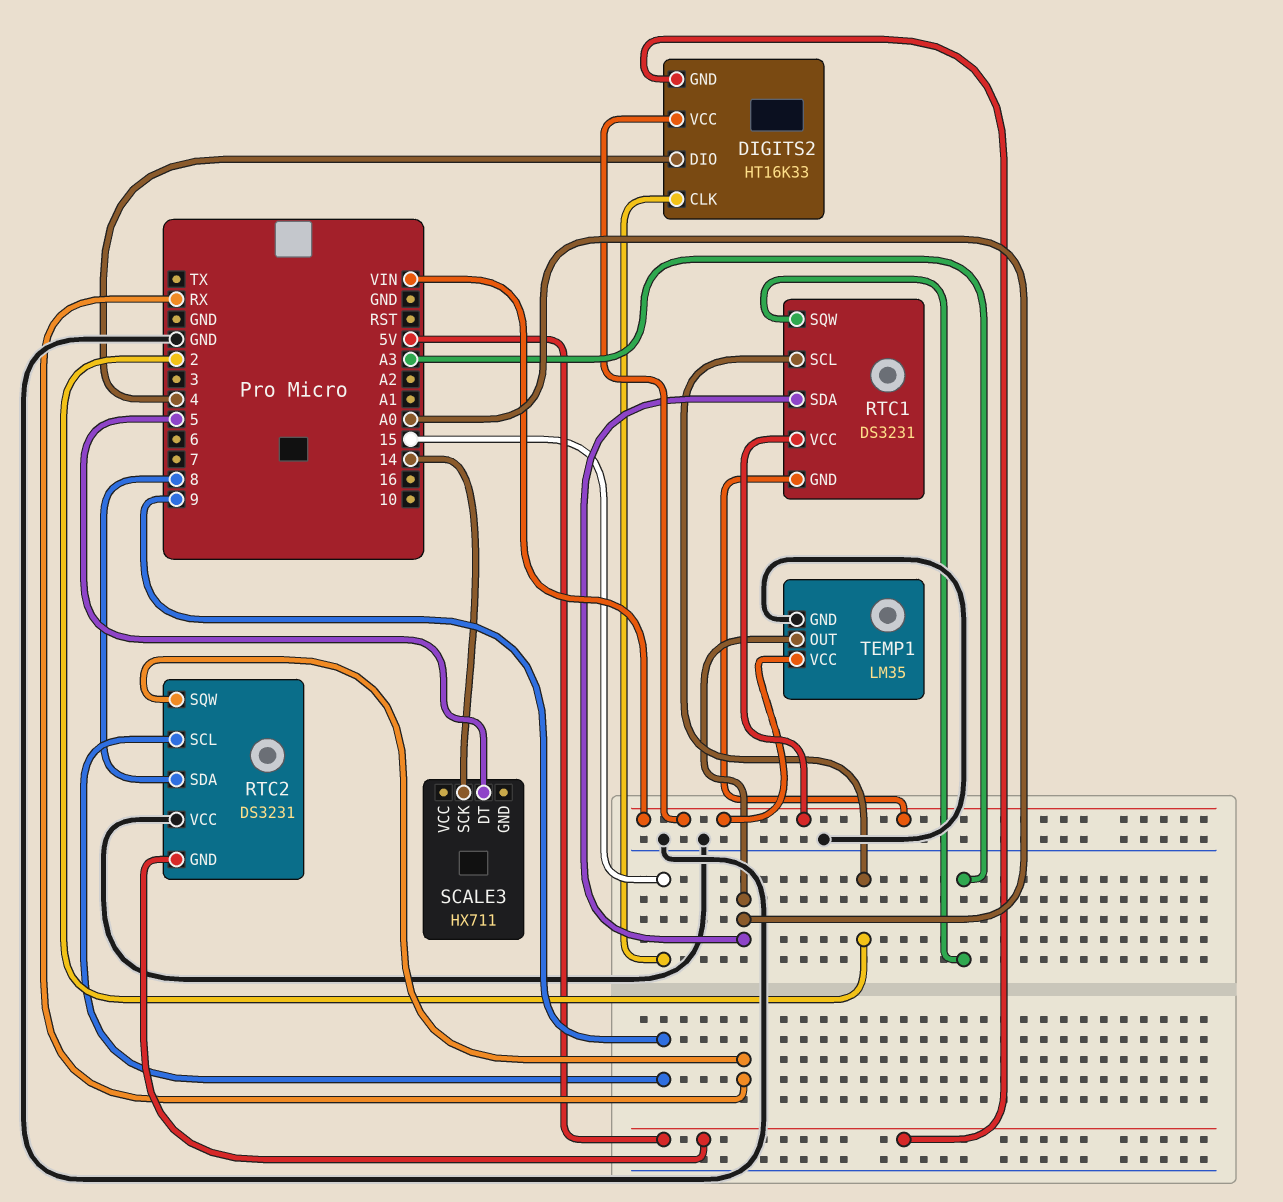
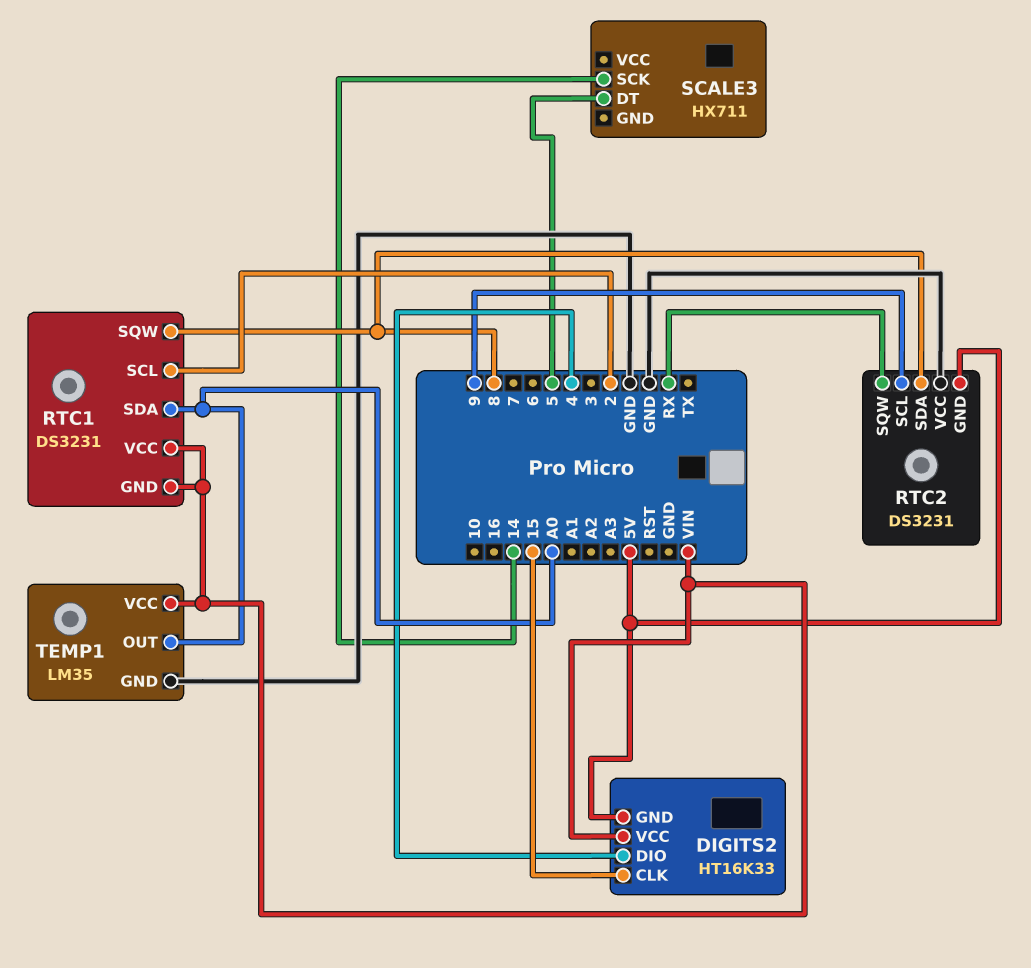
RTC1 pin SQW: A3 -> 8

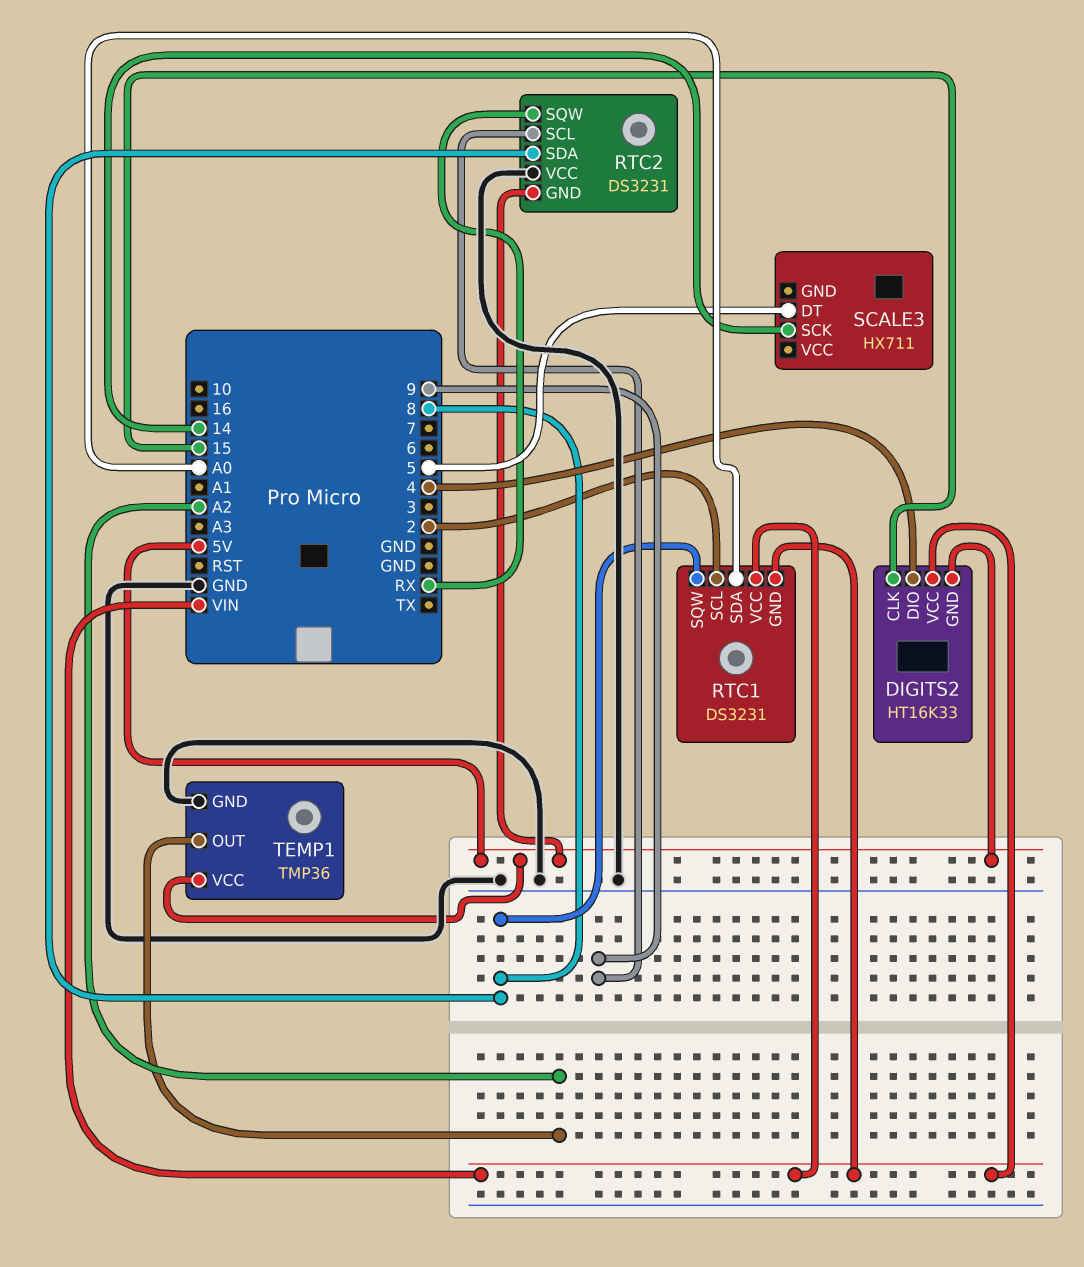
TEMP1: LM35 -> TMP36
TEMP1 pin OUT: A0 -> A2
TEMP1 pin VCC: VIN -> 5V

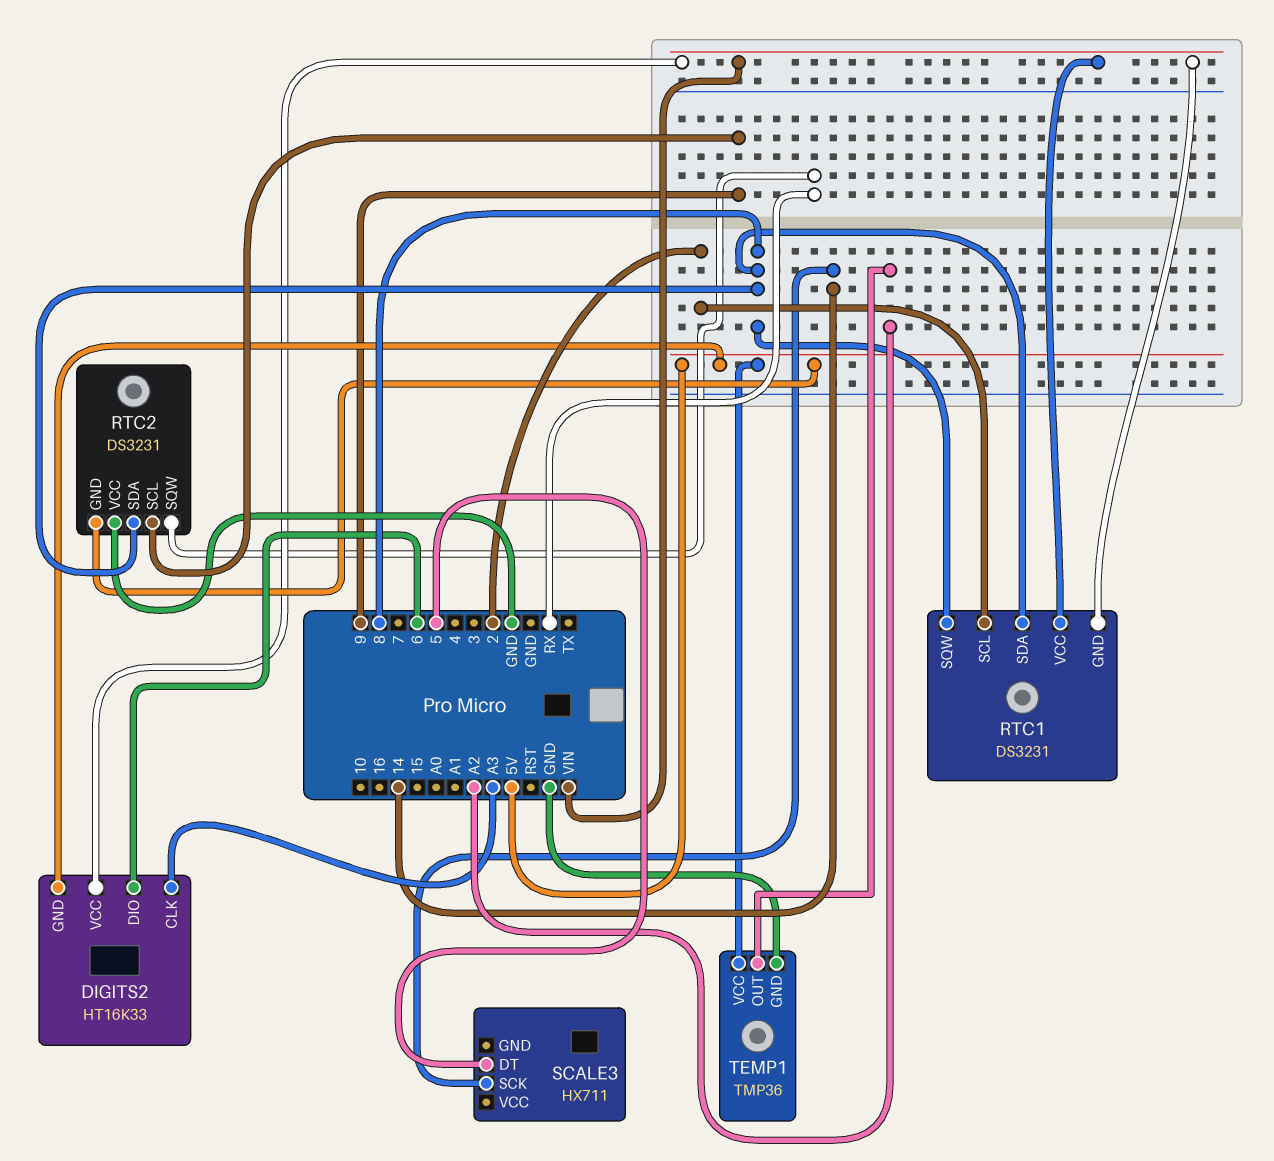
DIGITS2 pin CLK: 15 -> A3
DIGITS2 pin DIO: 4 -> 6
RTC1 pin SDA: A0 -> 8

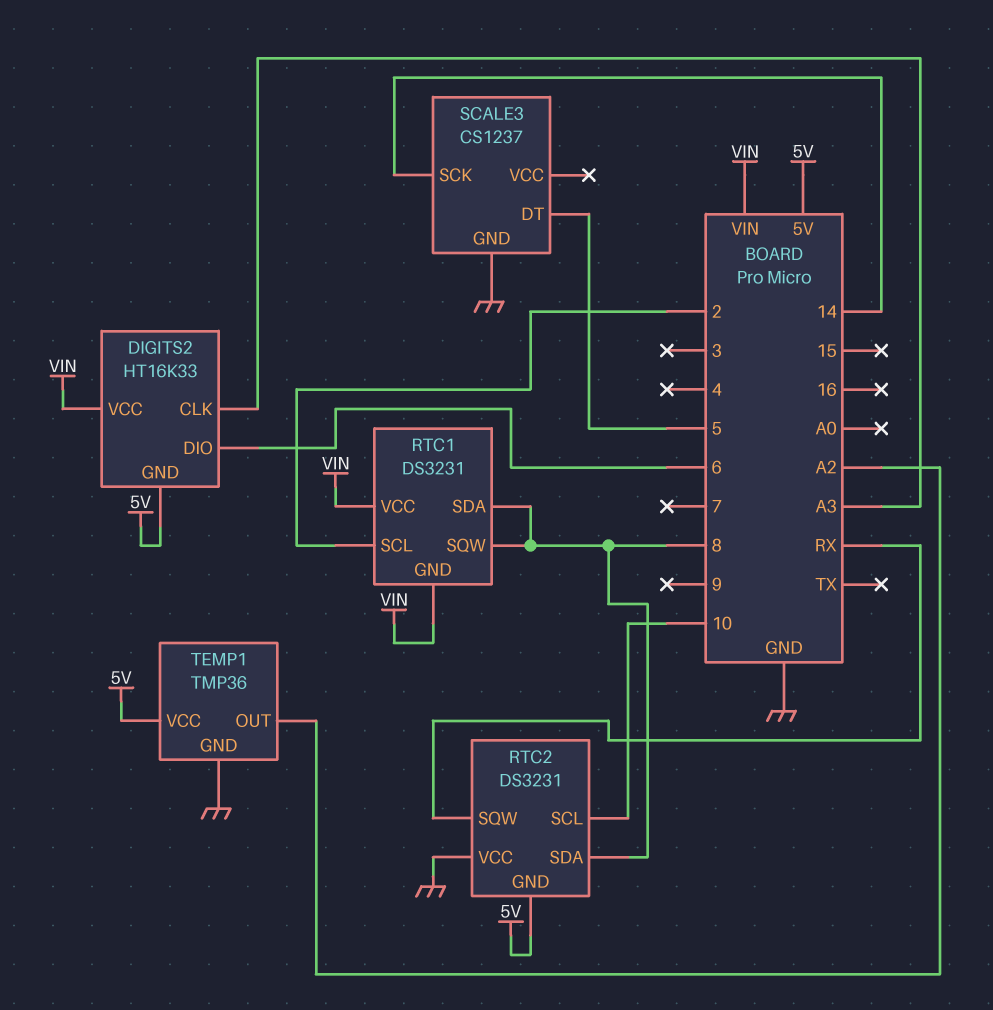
RTC2 pin SCL: 9 -> 10
SCALE3: HX711 -> CS1237
SCALE3 pin GND: none -> GND

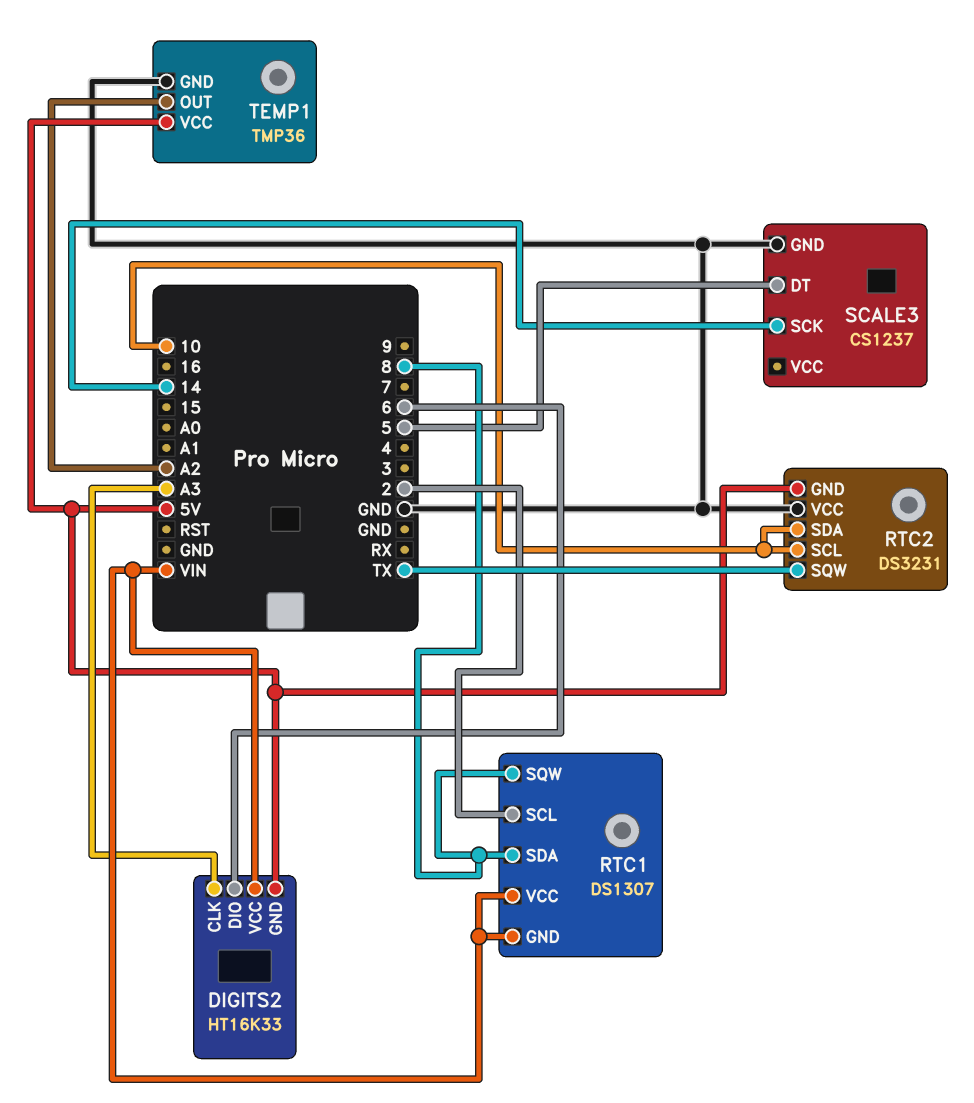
RTC1: DS3231 -> DS1307
RTC2 pin SDA: 8 -> 10
RTC2 pin SQW: RX -> TX

